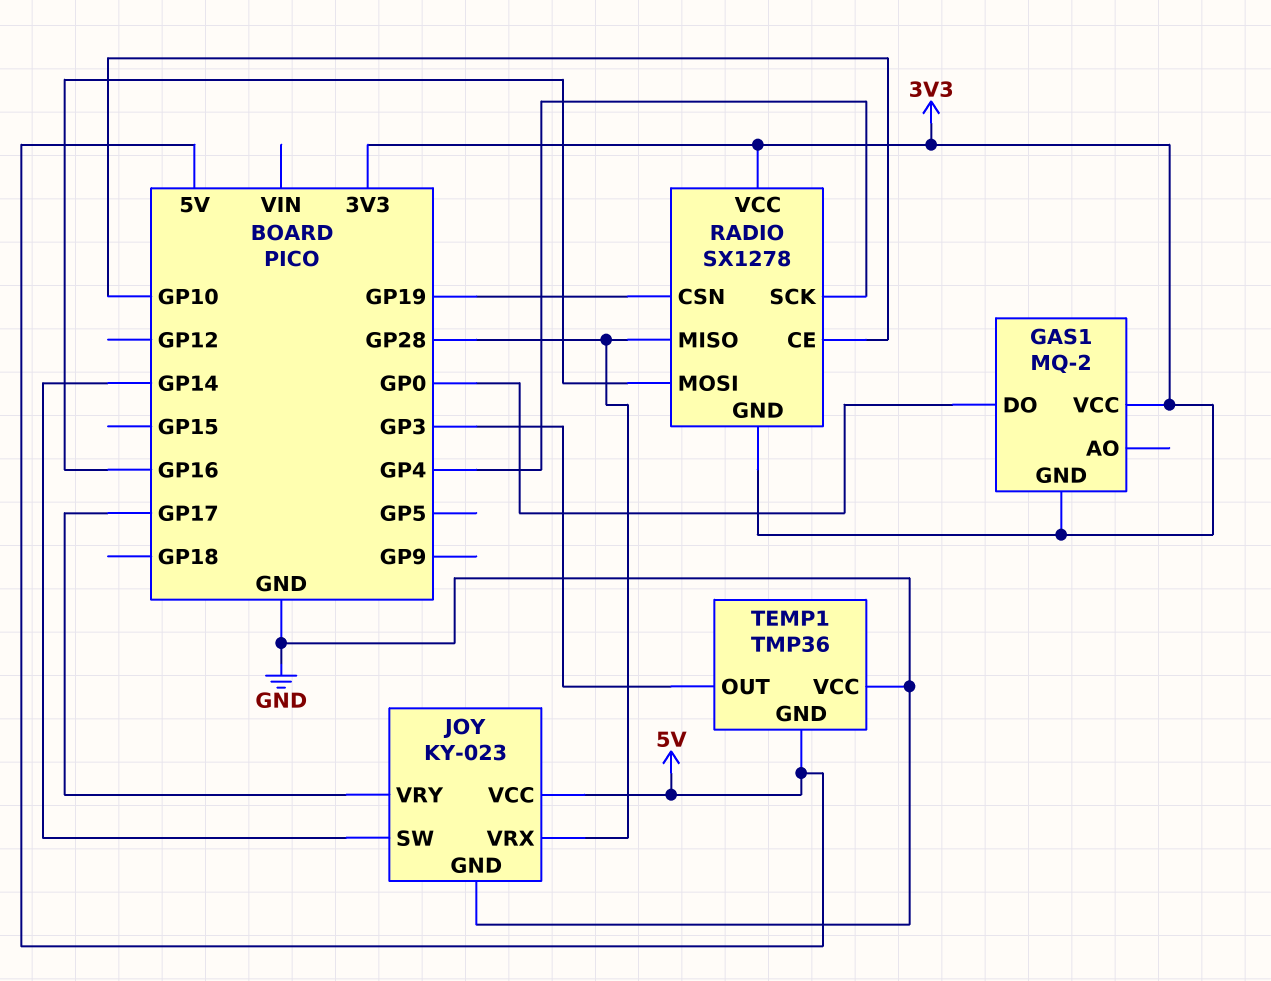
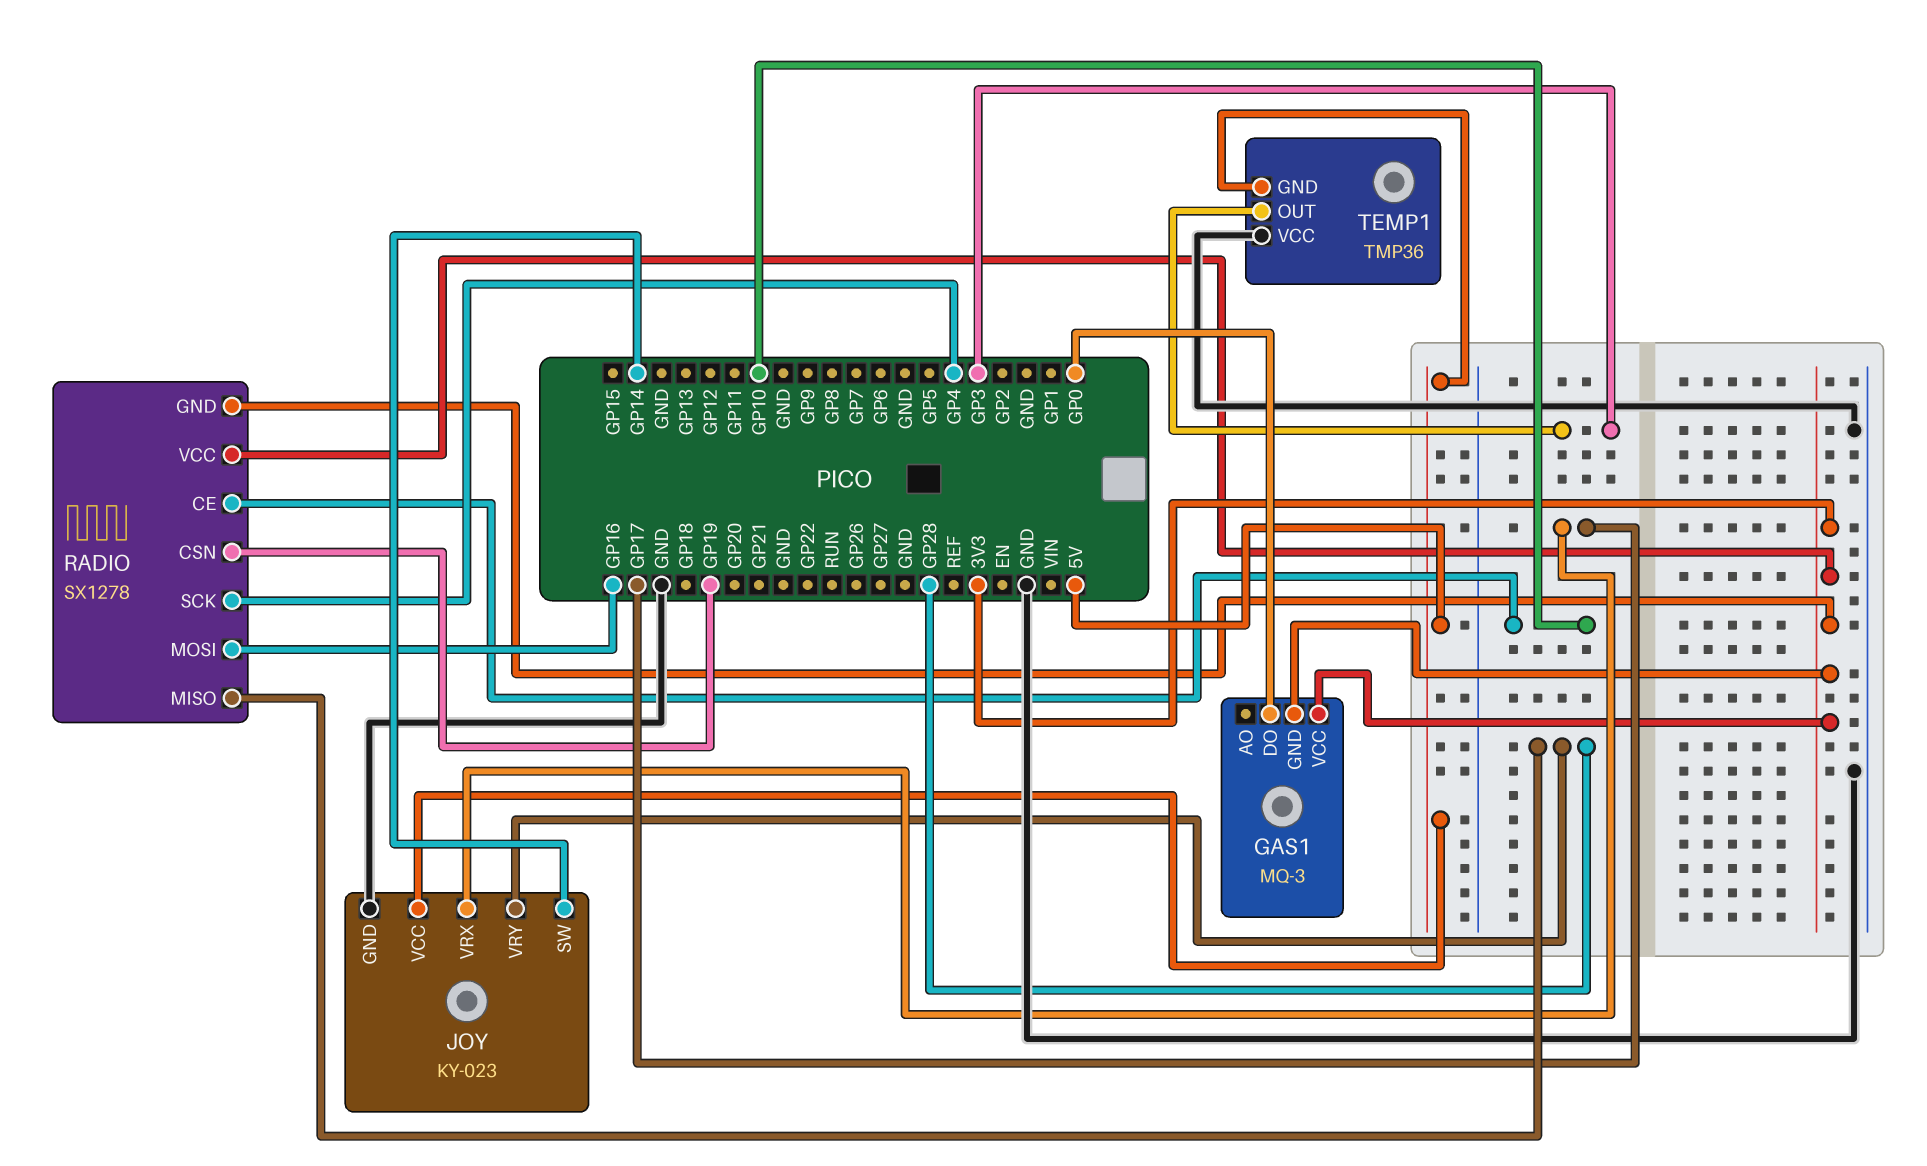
GAS1: MQ-2 -> MQ-3
JOY pin VRX: GP28 -> GP17
JOY pin VRY: GP17 -> GP28

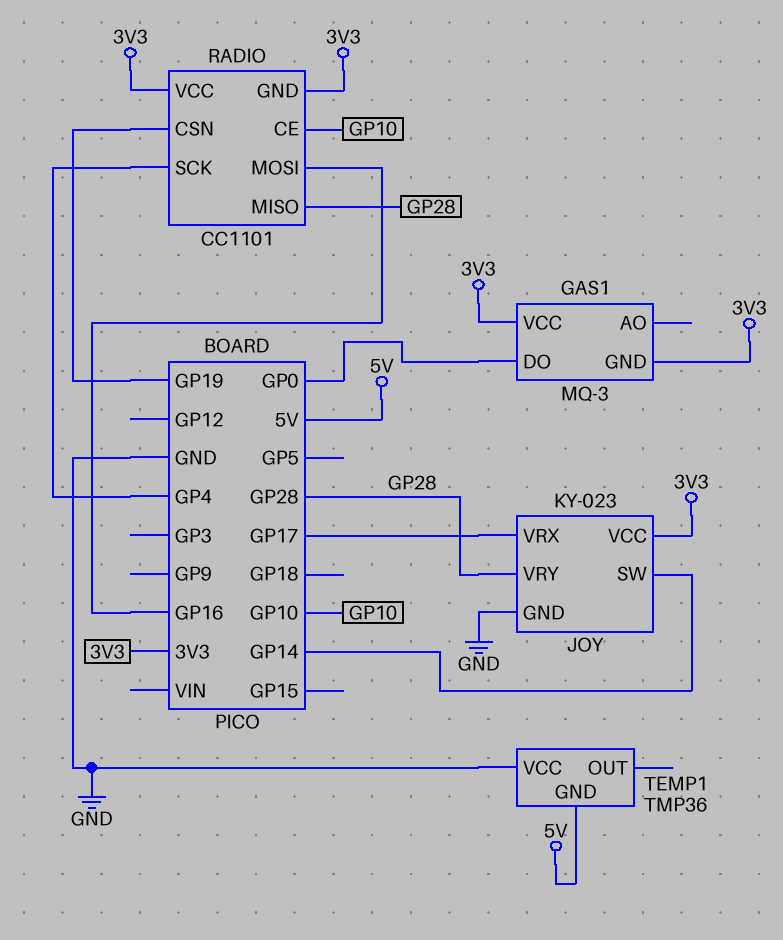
JOY pin VCC: 5V -> 3V3
RADIO: SX1278 -> CC1101
TEMP1 pin OUT: GP3 -> none

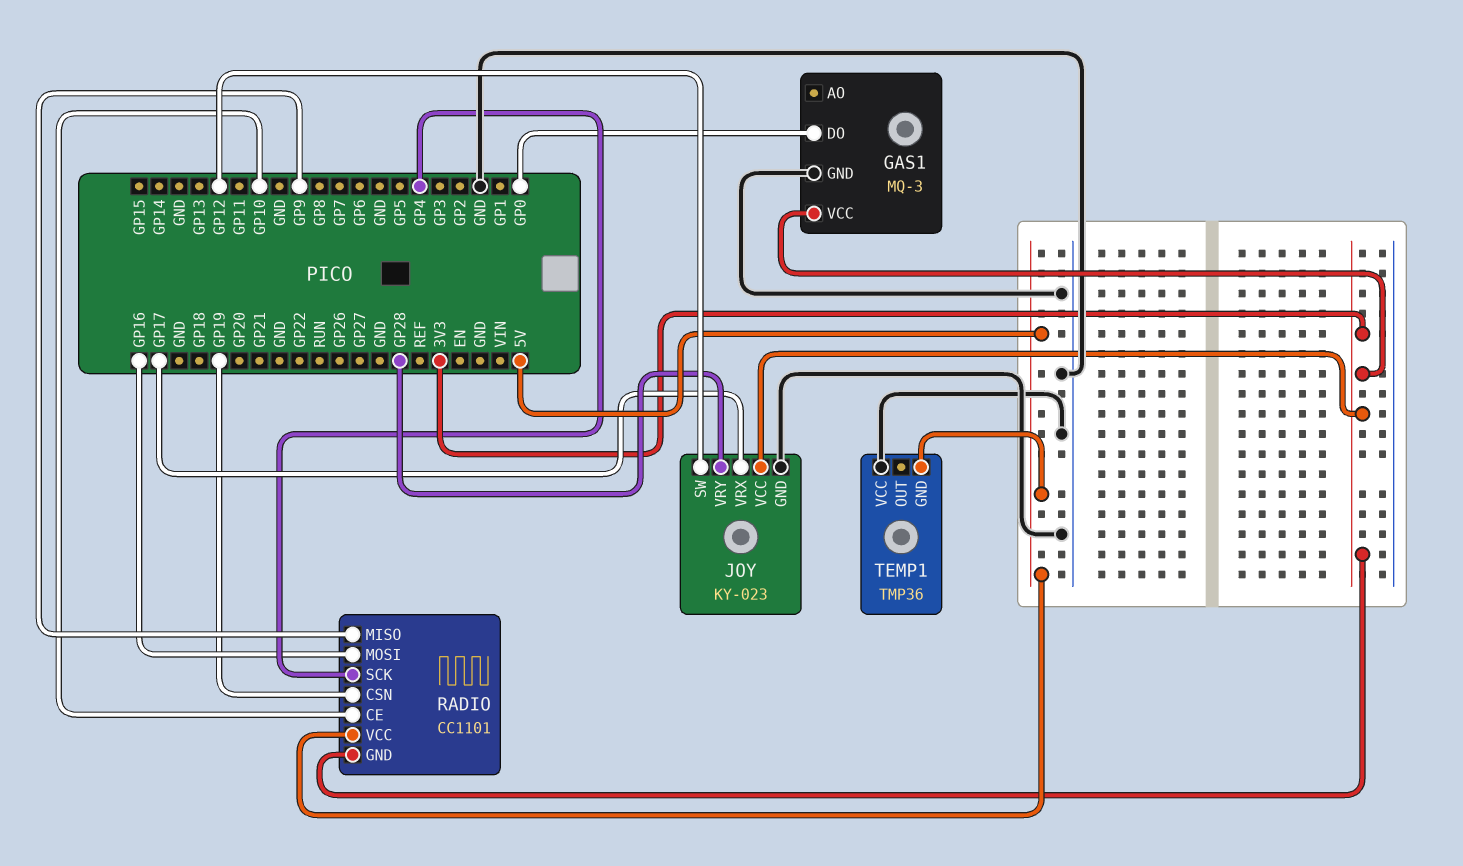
GAS1 pin GND: 3V3 -> GND
JOY pin SW: GP14 -> GP12
RADIO pin MISO: GP28 -> GP9
RADIO pin VCC: 3V3 -> 5V

